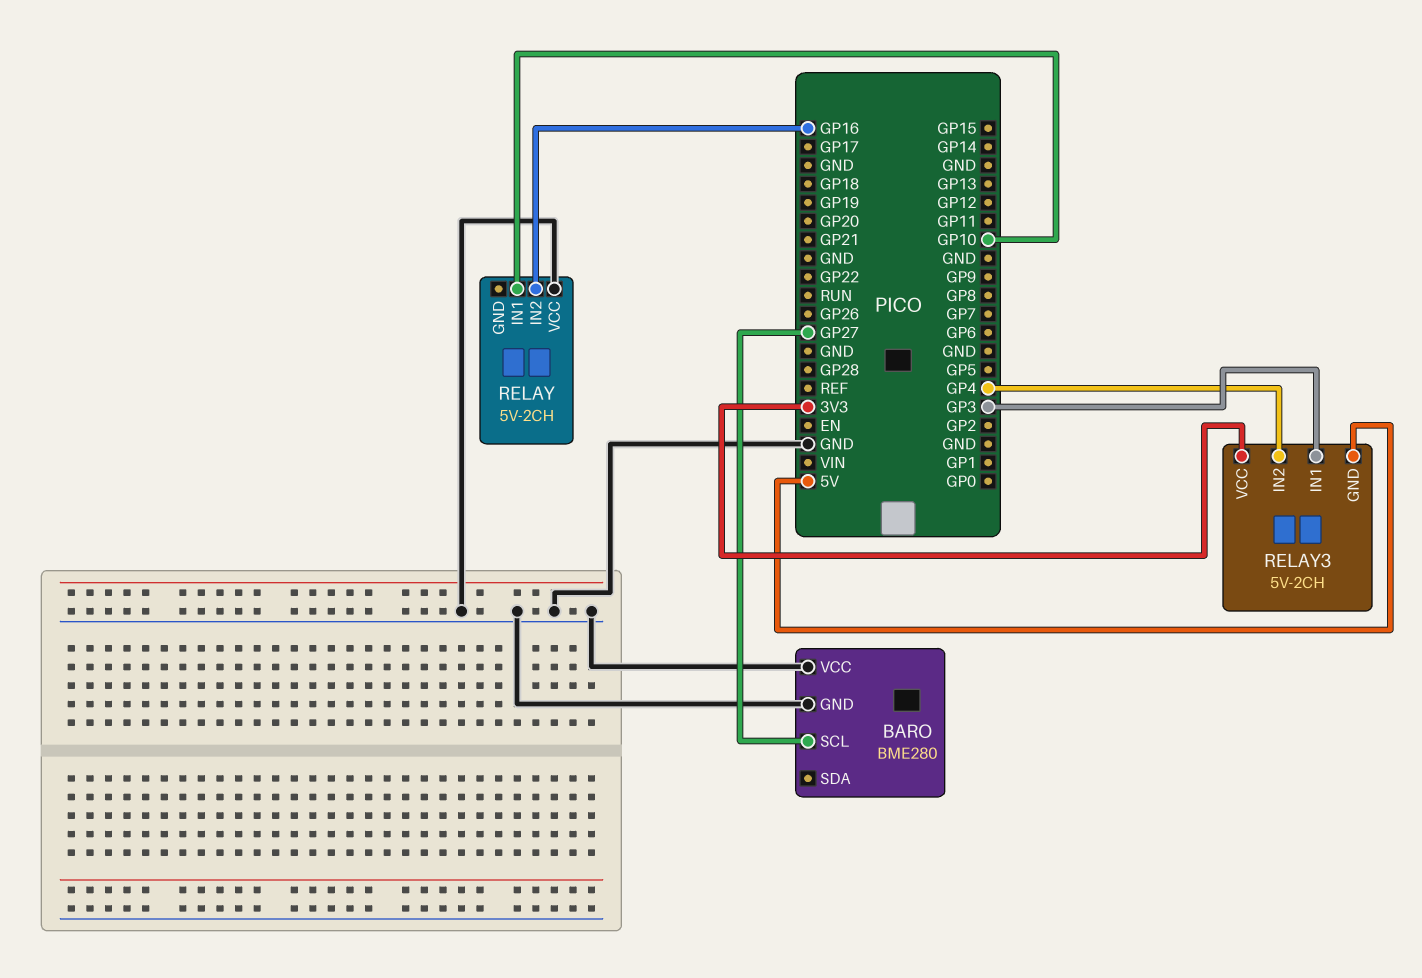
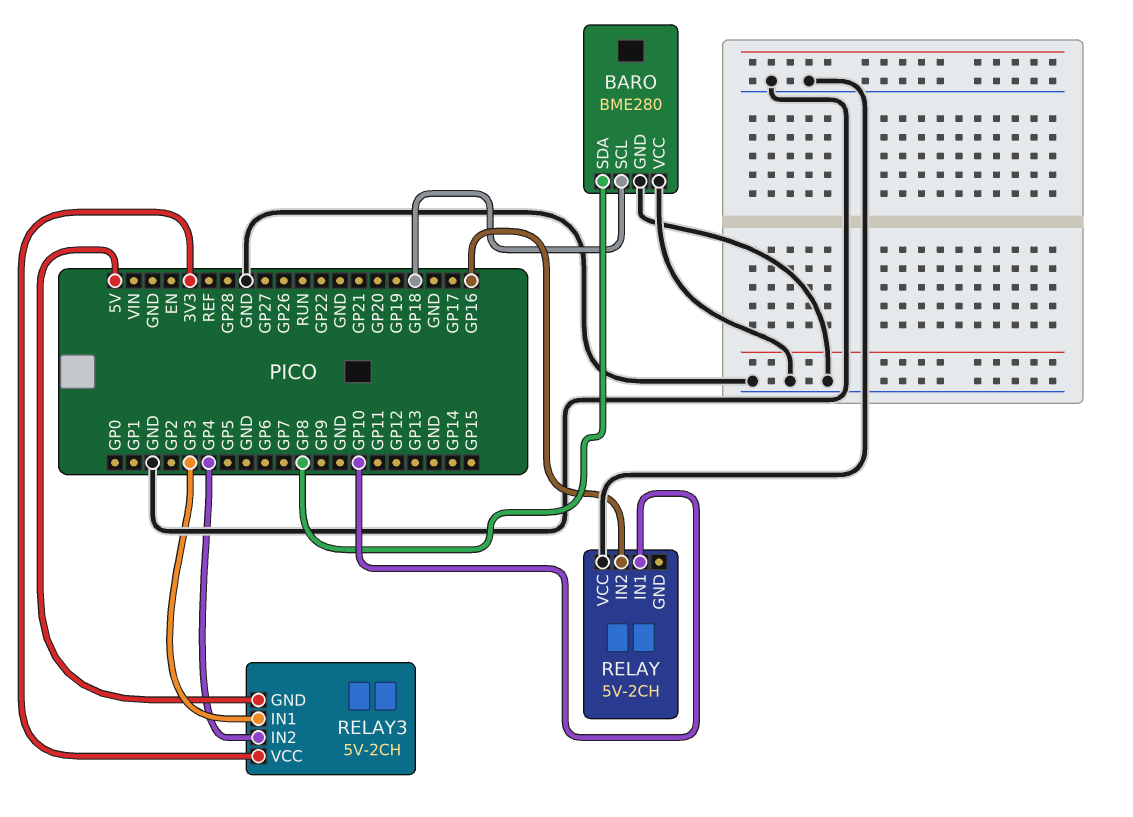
BARO pin SCL: GP27 -> GP18
BARO pin SDA: none -> GP8

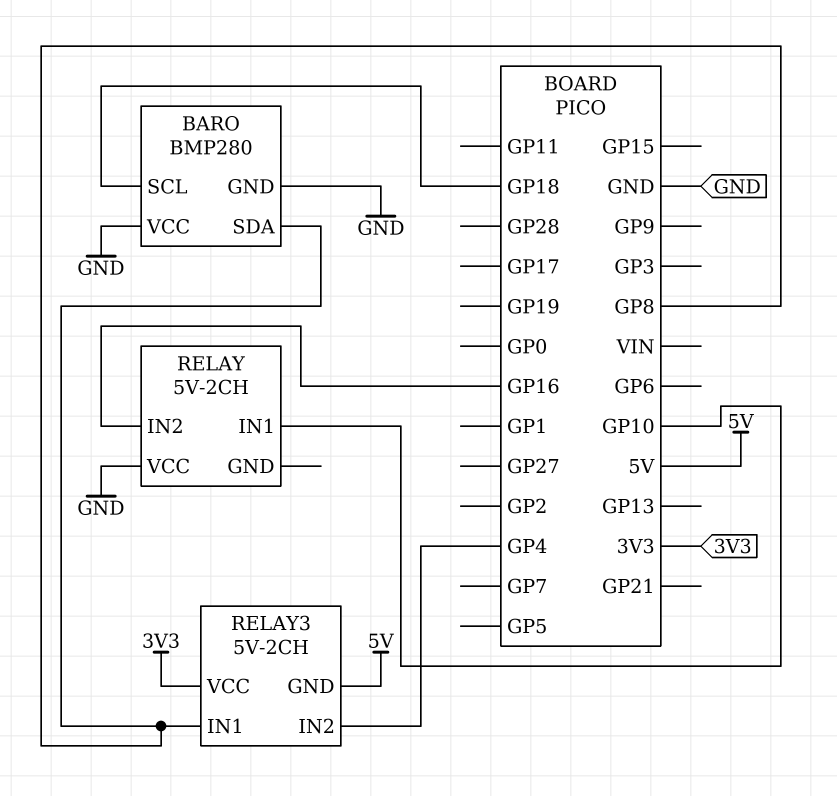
BARO: BME280 -> BMP280
RELAY3 pin IN1: GP3 -> GP8

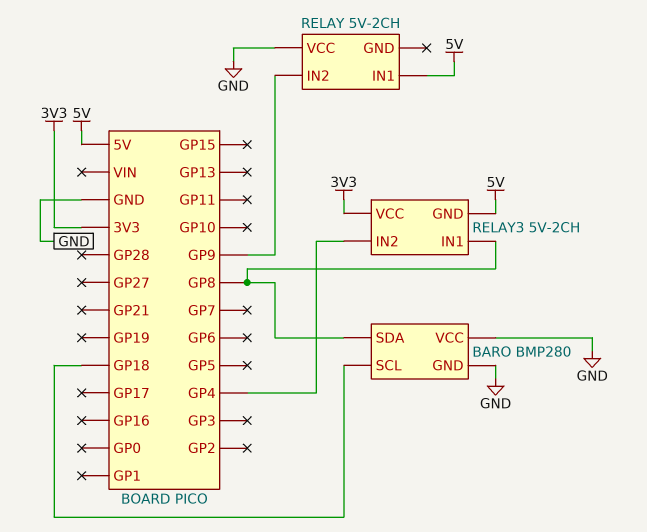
RELAY pin IN1: GP10 -> 5V
RELAY pin IN2: GP16 -> GP9

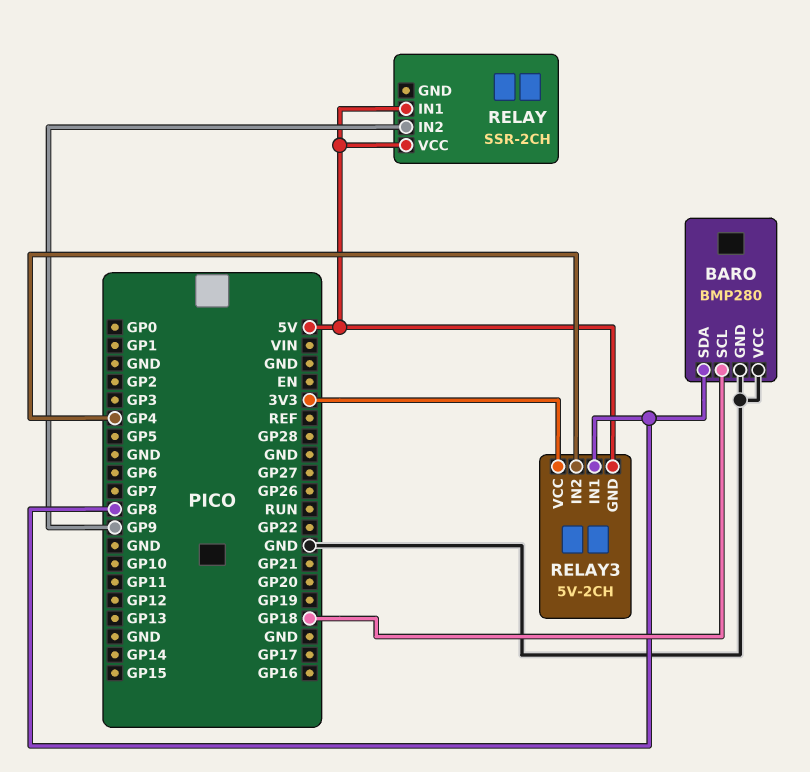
RELAY: 5V-2CH -> SSR-2CH
RELAY pin VCC: GND -> 5V

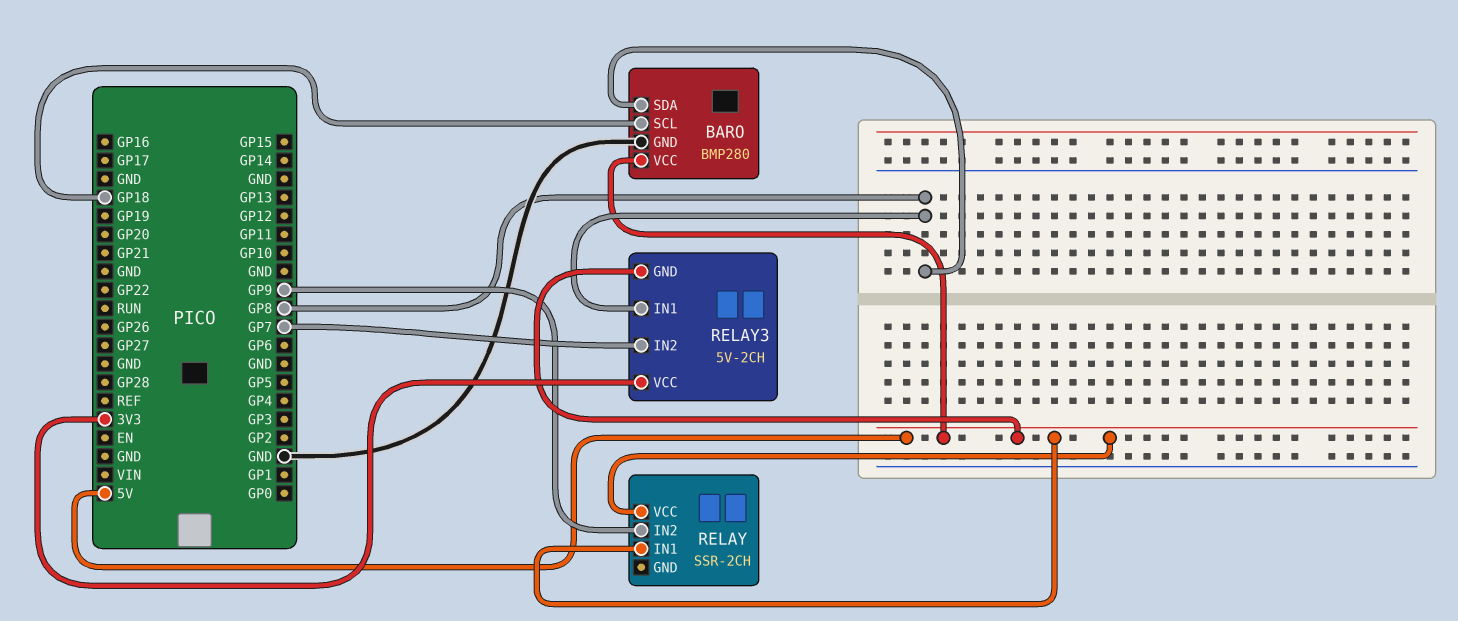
BARO pin VCC: GND -> 5V
RELAY3 pin IN2: GP4 -> GP7

